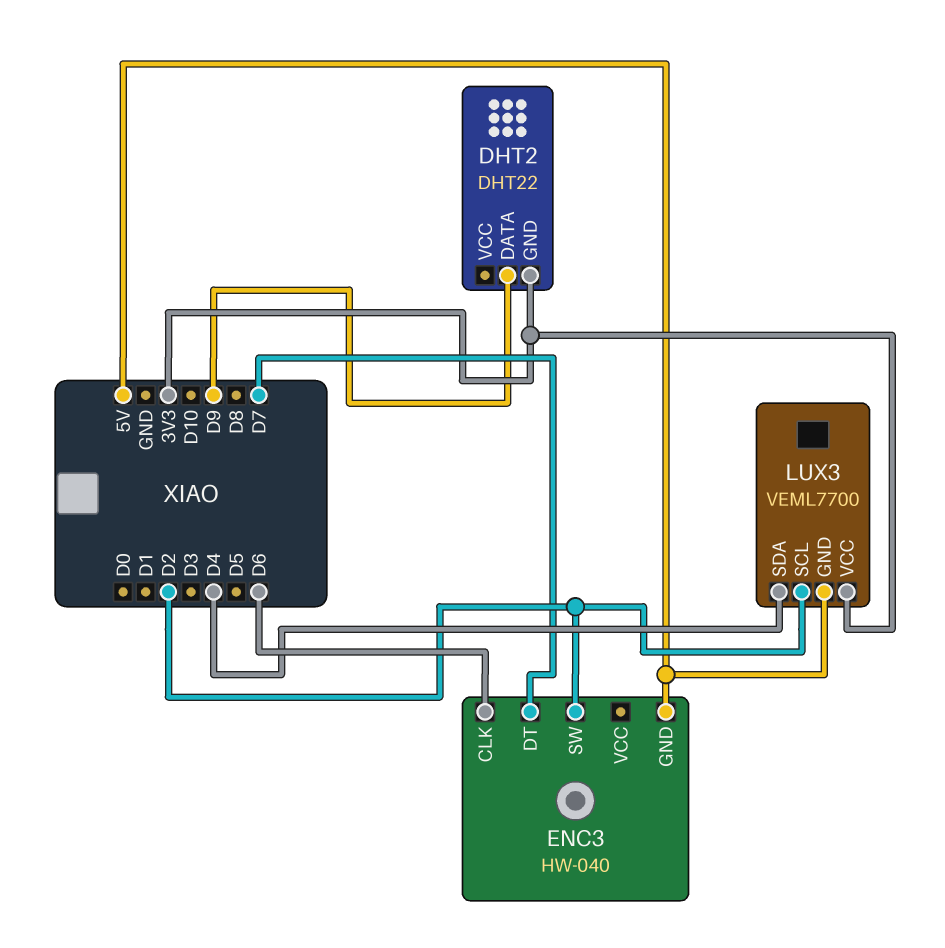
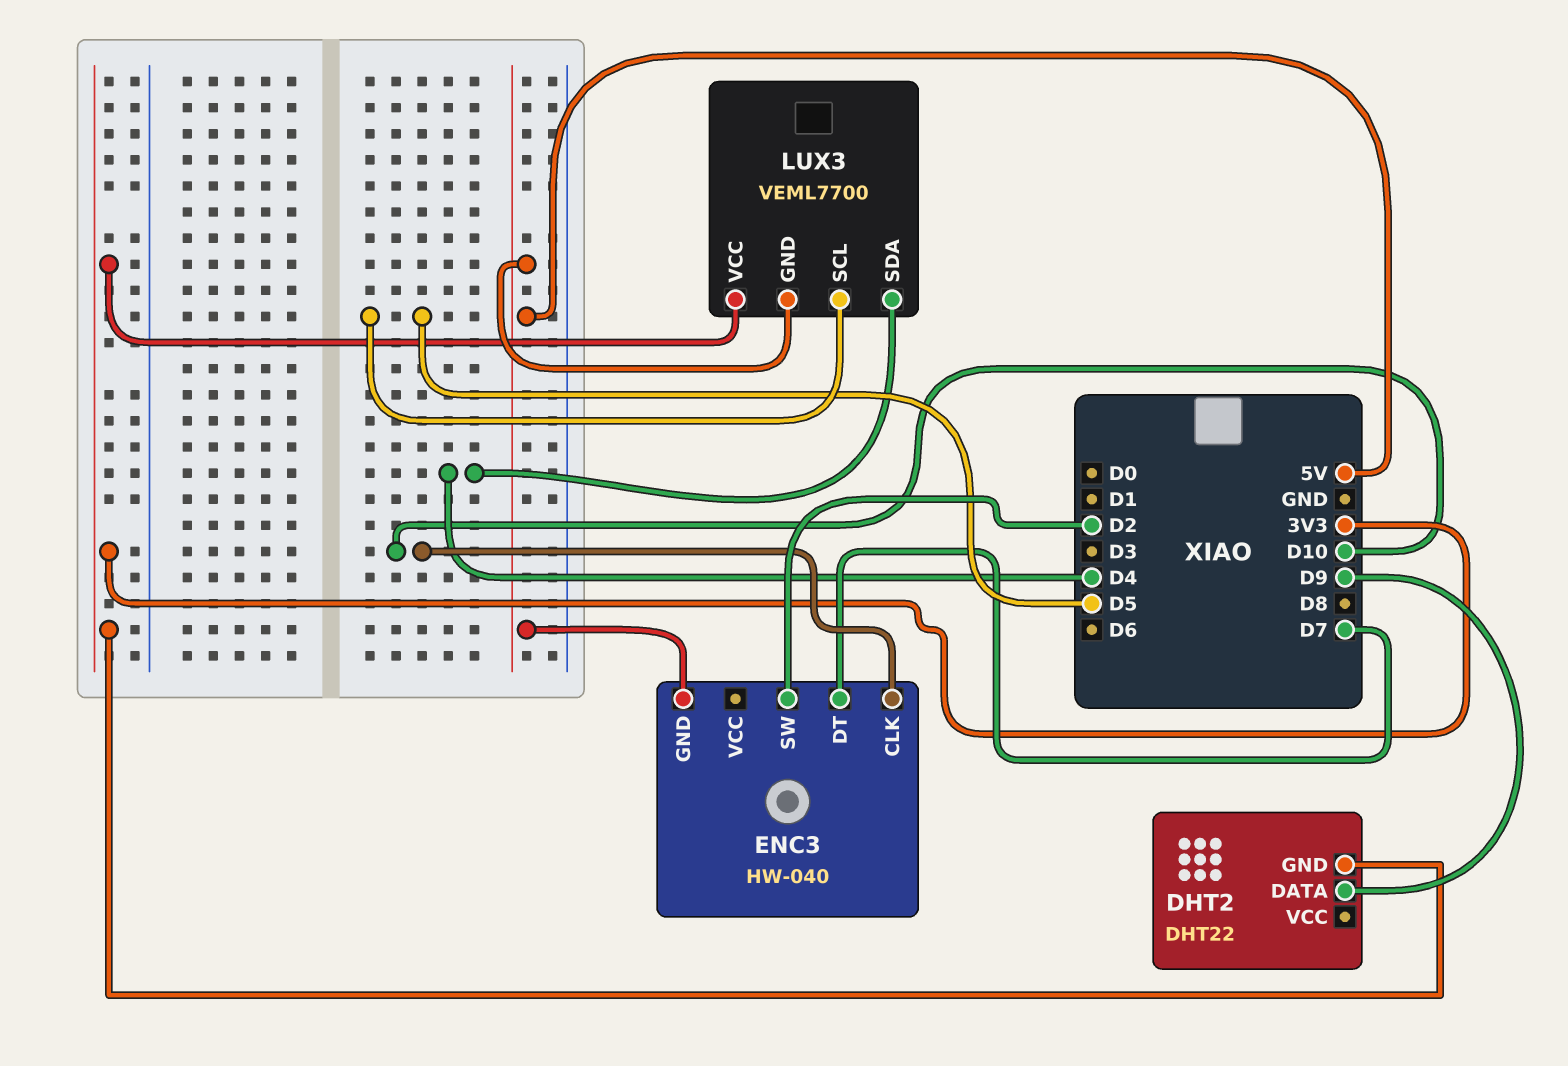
ENC3 pin CLK: D6 -> D10
LUX3 pin SCL: D2 -> D5

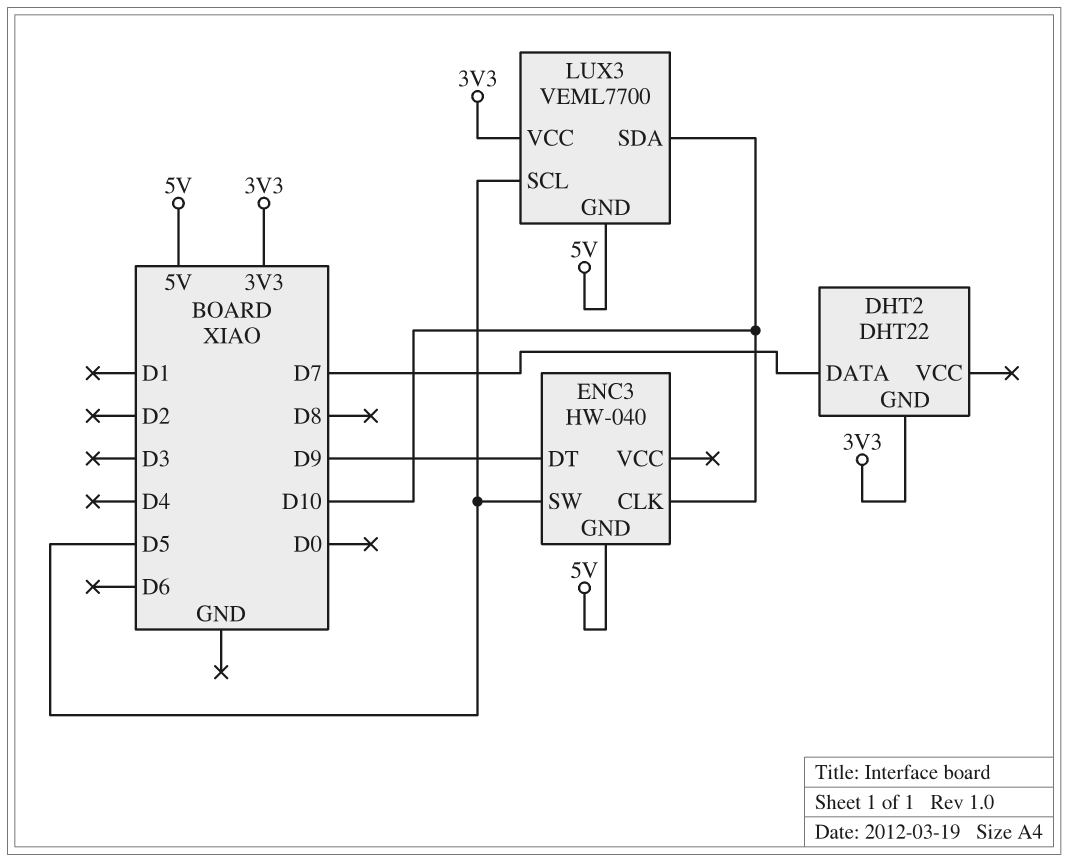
DHT2 pin DATA: D9 -> D7
ENC3 pin DT: D7 -> D9
ENC3 pin SW: D2 -> D5
LUX3 pin SDA: D4 -> D10

